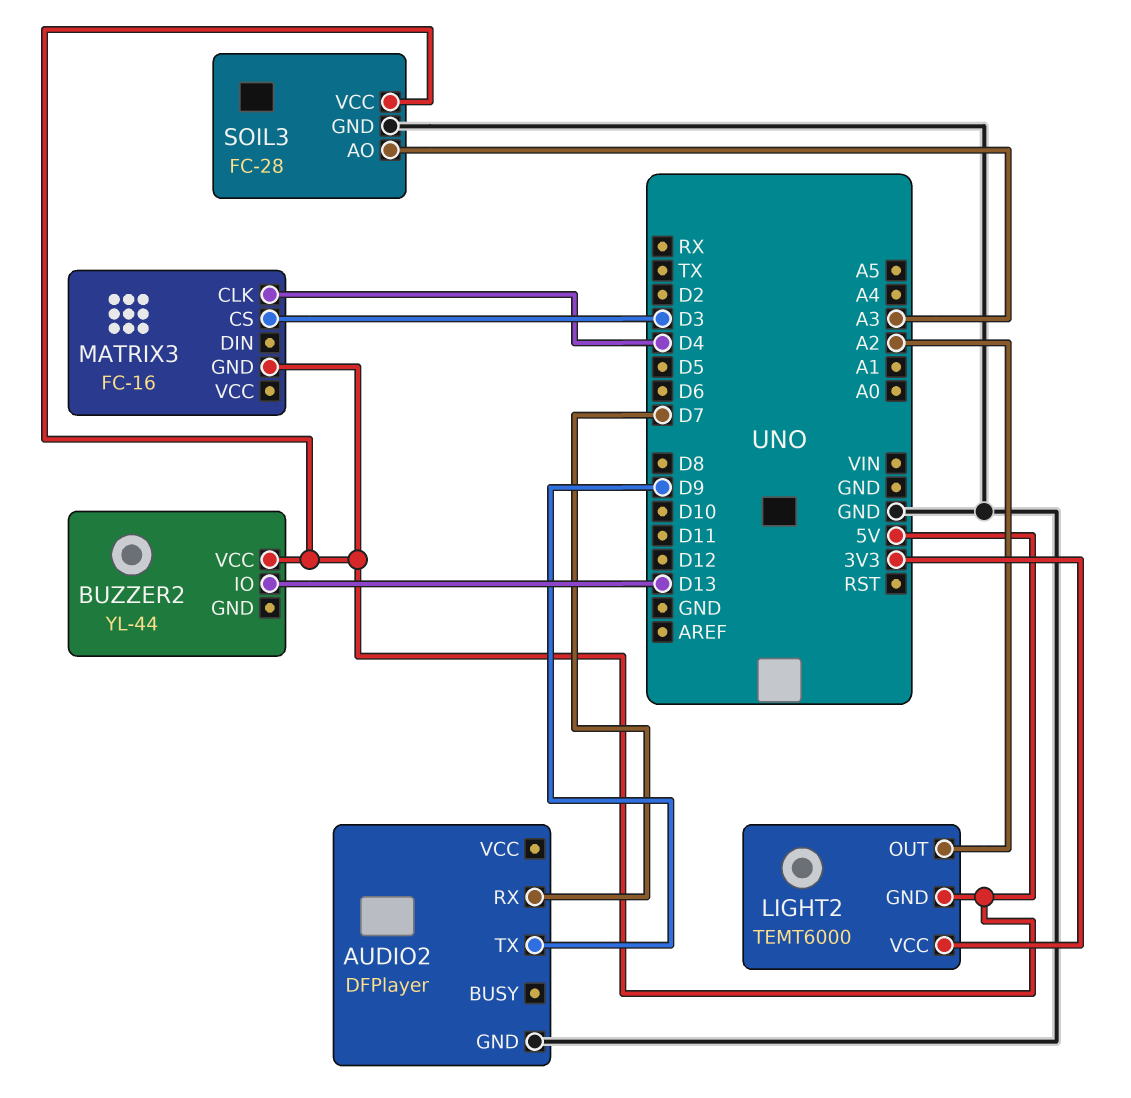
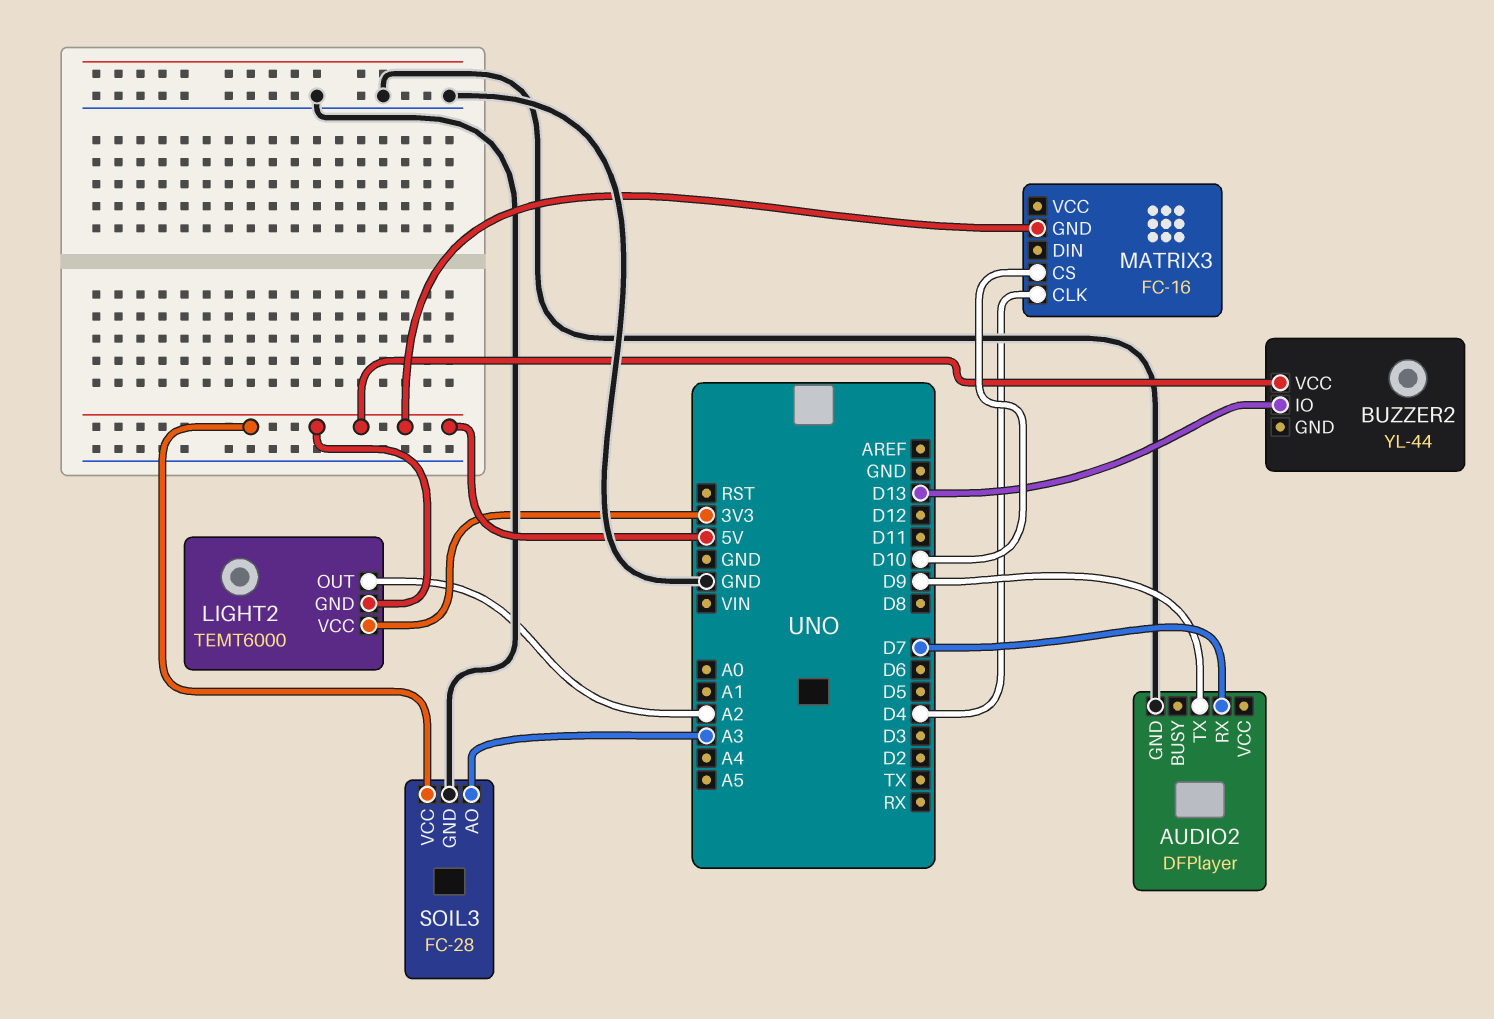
MATRIX3 pin CS: D3 -> D10

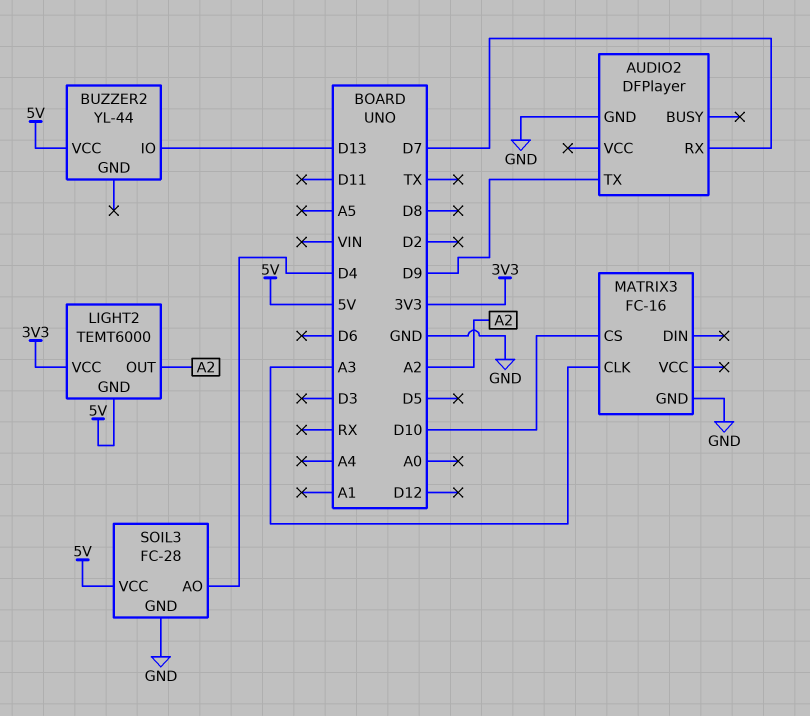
MATRIX3 pin CLK: D4 -> A3
MATRIX3 pin GND: 5V -> GND
SOIL3 pin AO: A3 -> D4

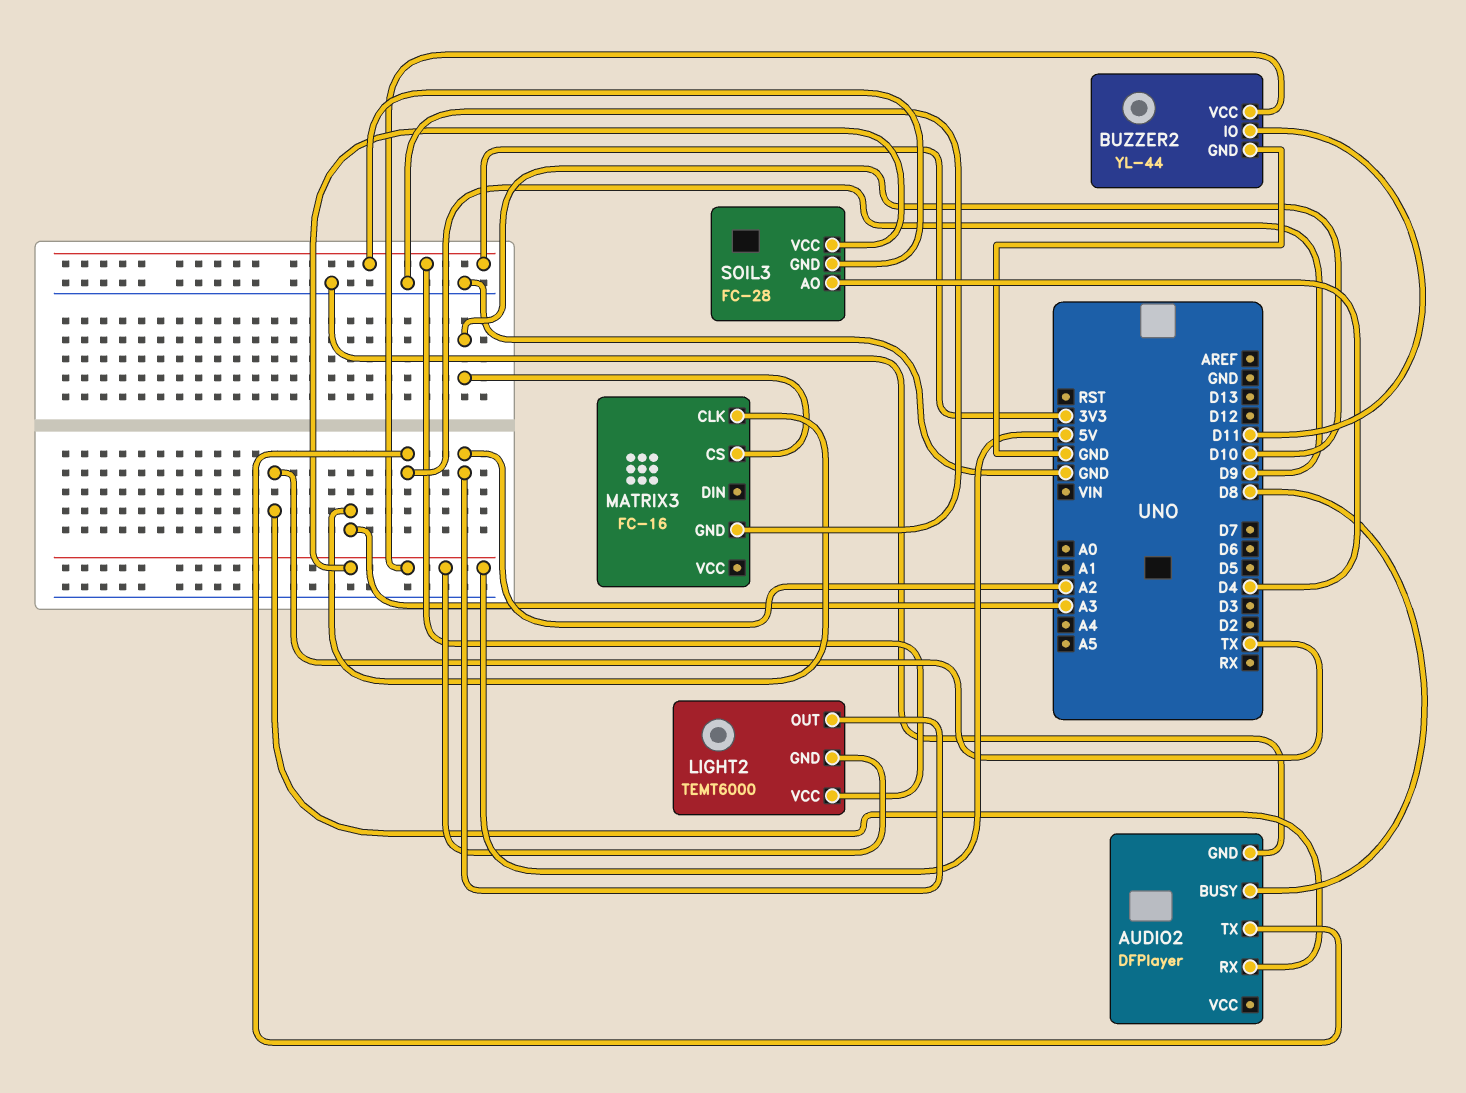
AUDIO2 pin BUSY: none -> D8
AUDIO2 pin RX: D7 -> TX
BUZZER2 pin GND: none -> GND
BUZZER2 pin IO: D13 -> D11
SOIL3 pin GND: GND -> 3V3

